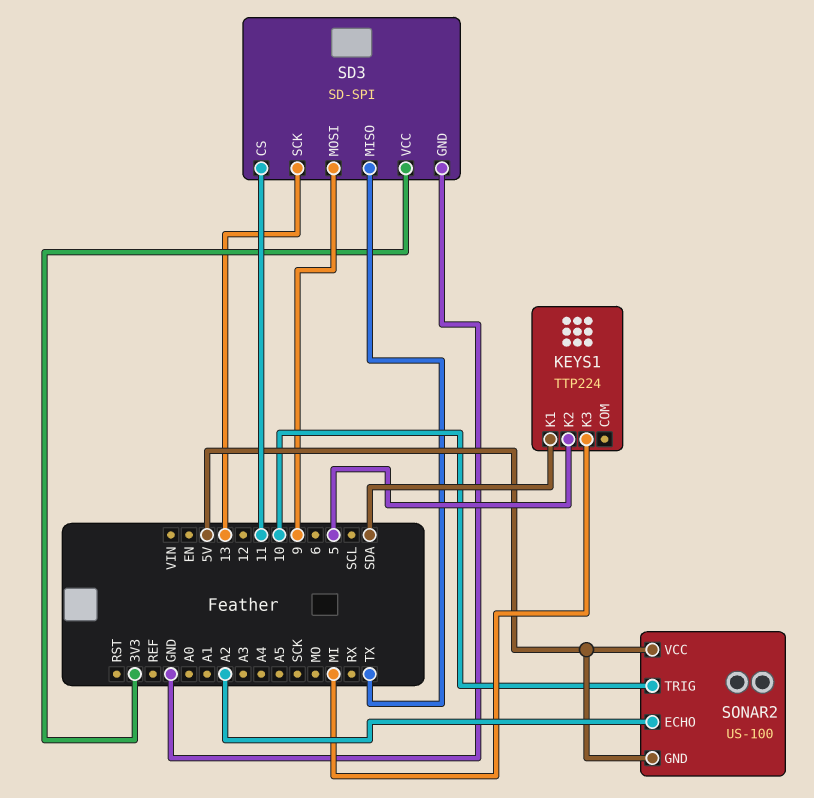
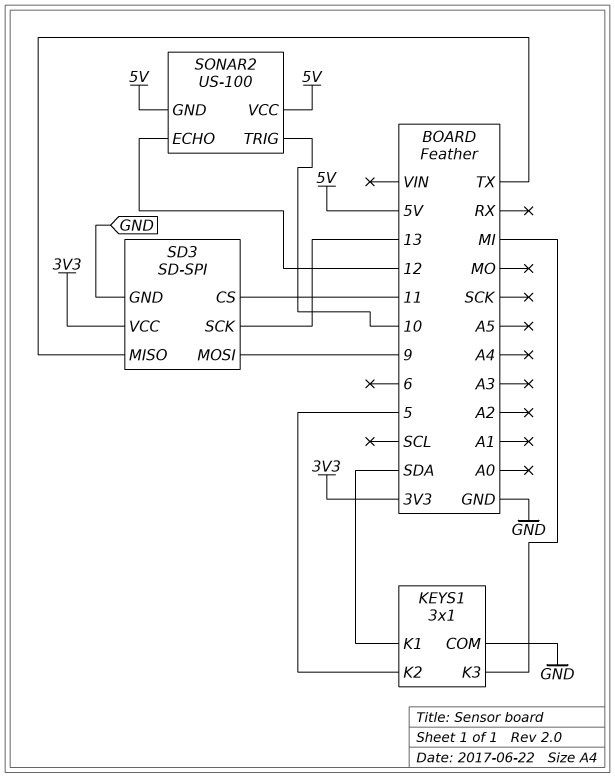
KEYS1: TTP224 -> 3x1
KEYS1 pin COM: none -> GND
SONAR2 pin ECHO: A2 -> 12

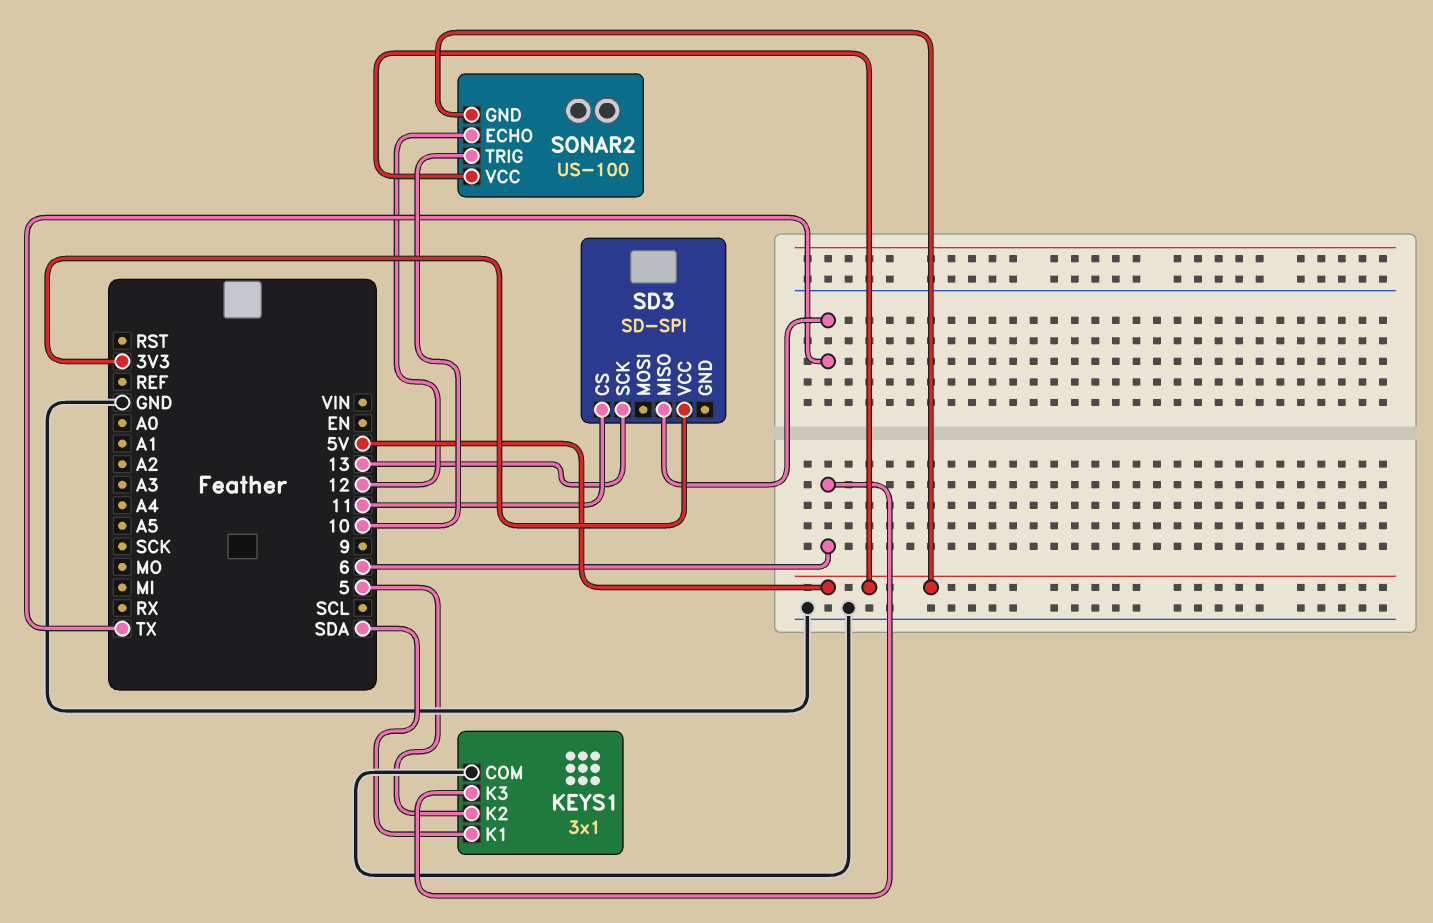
KEYS1 pin K3: MI -> 6
SD3 pin GND: GND -> none
SD3 pin MOSI: 9 -> none

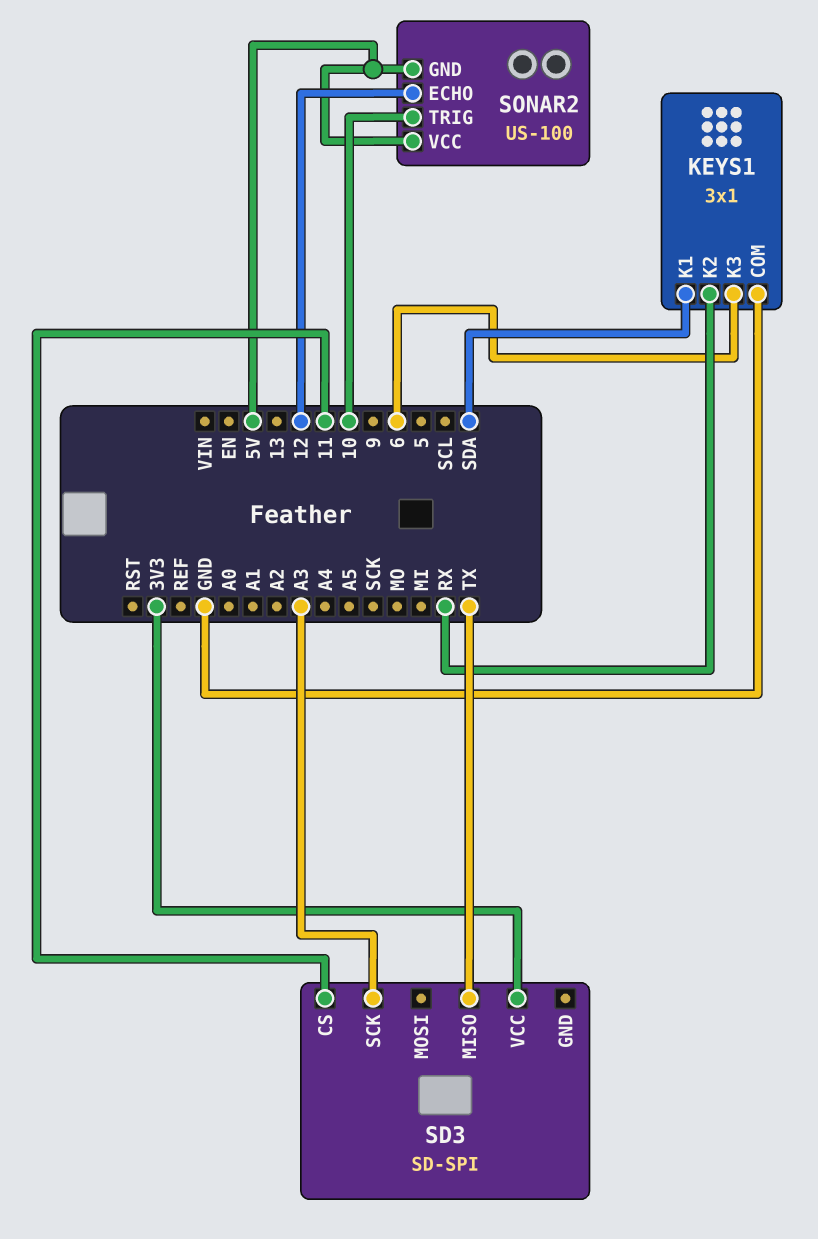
KEYS1 pin K2: 5 -> RX
SD3 pin SCK: 13 -> A3

